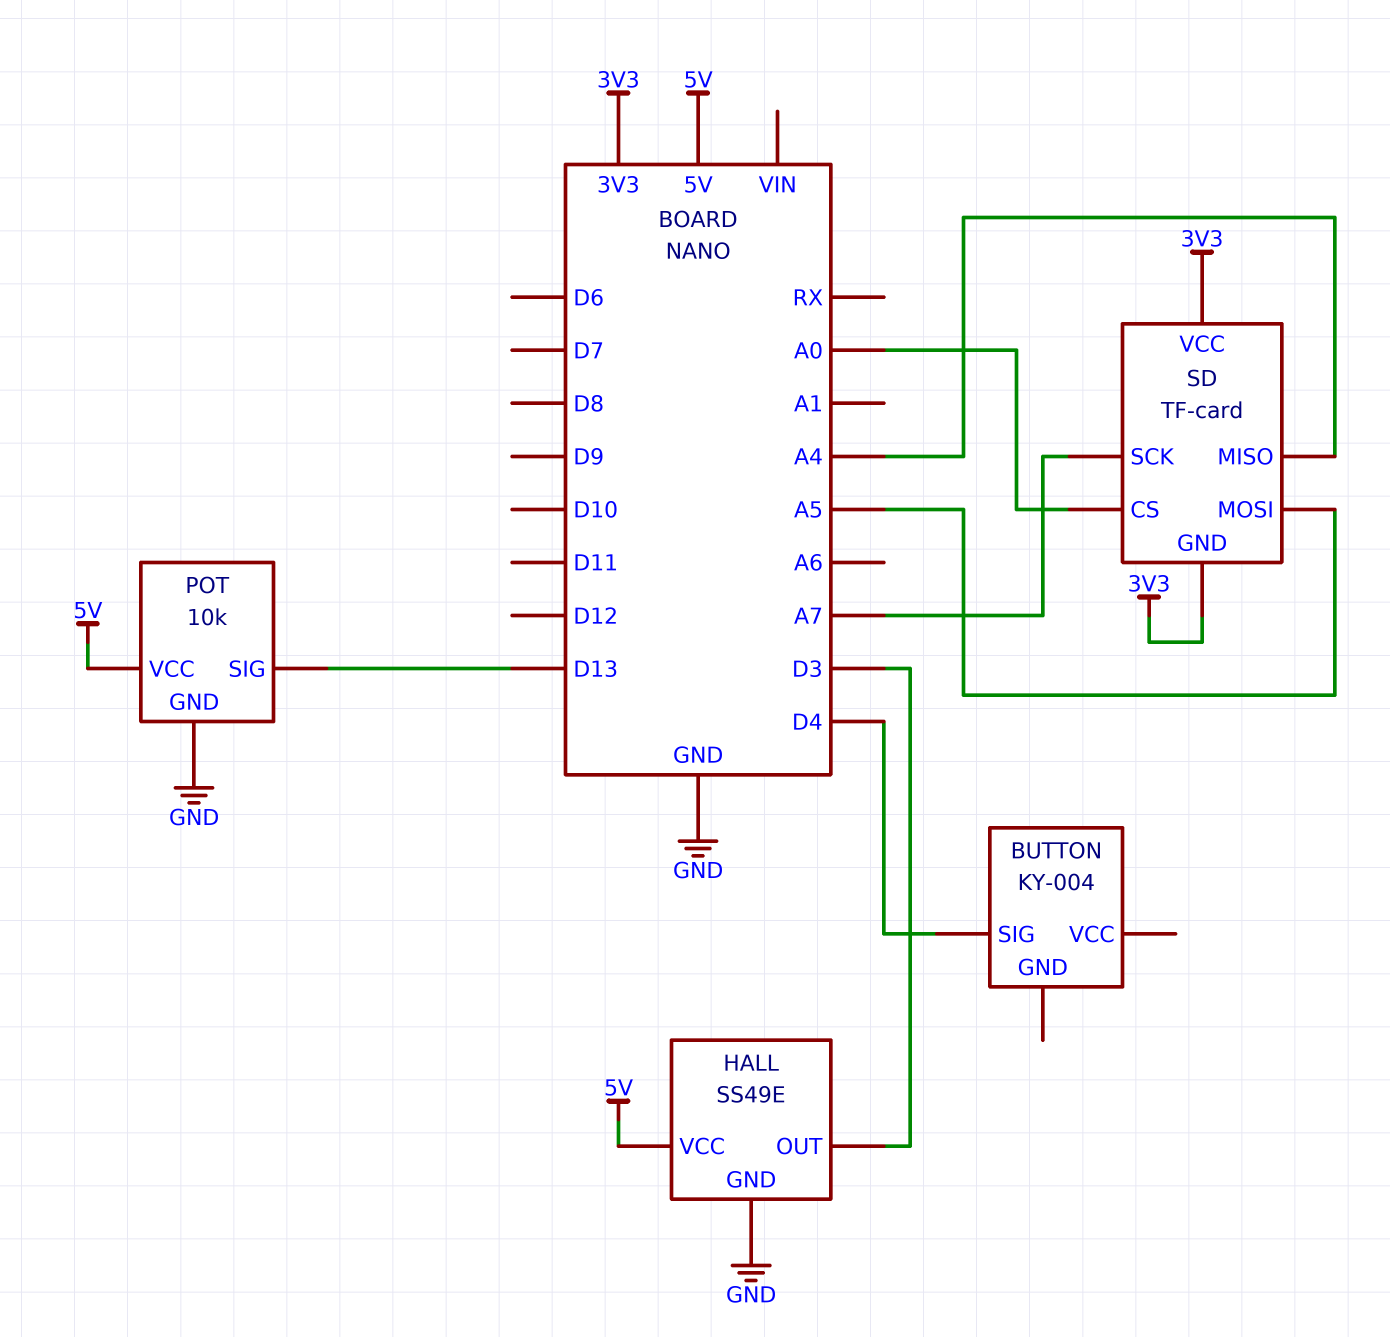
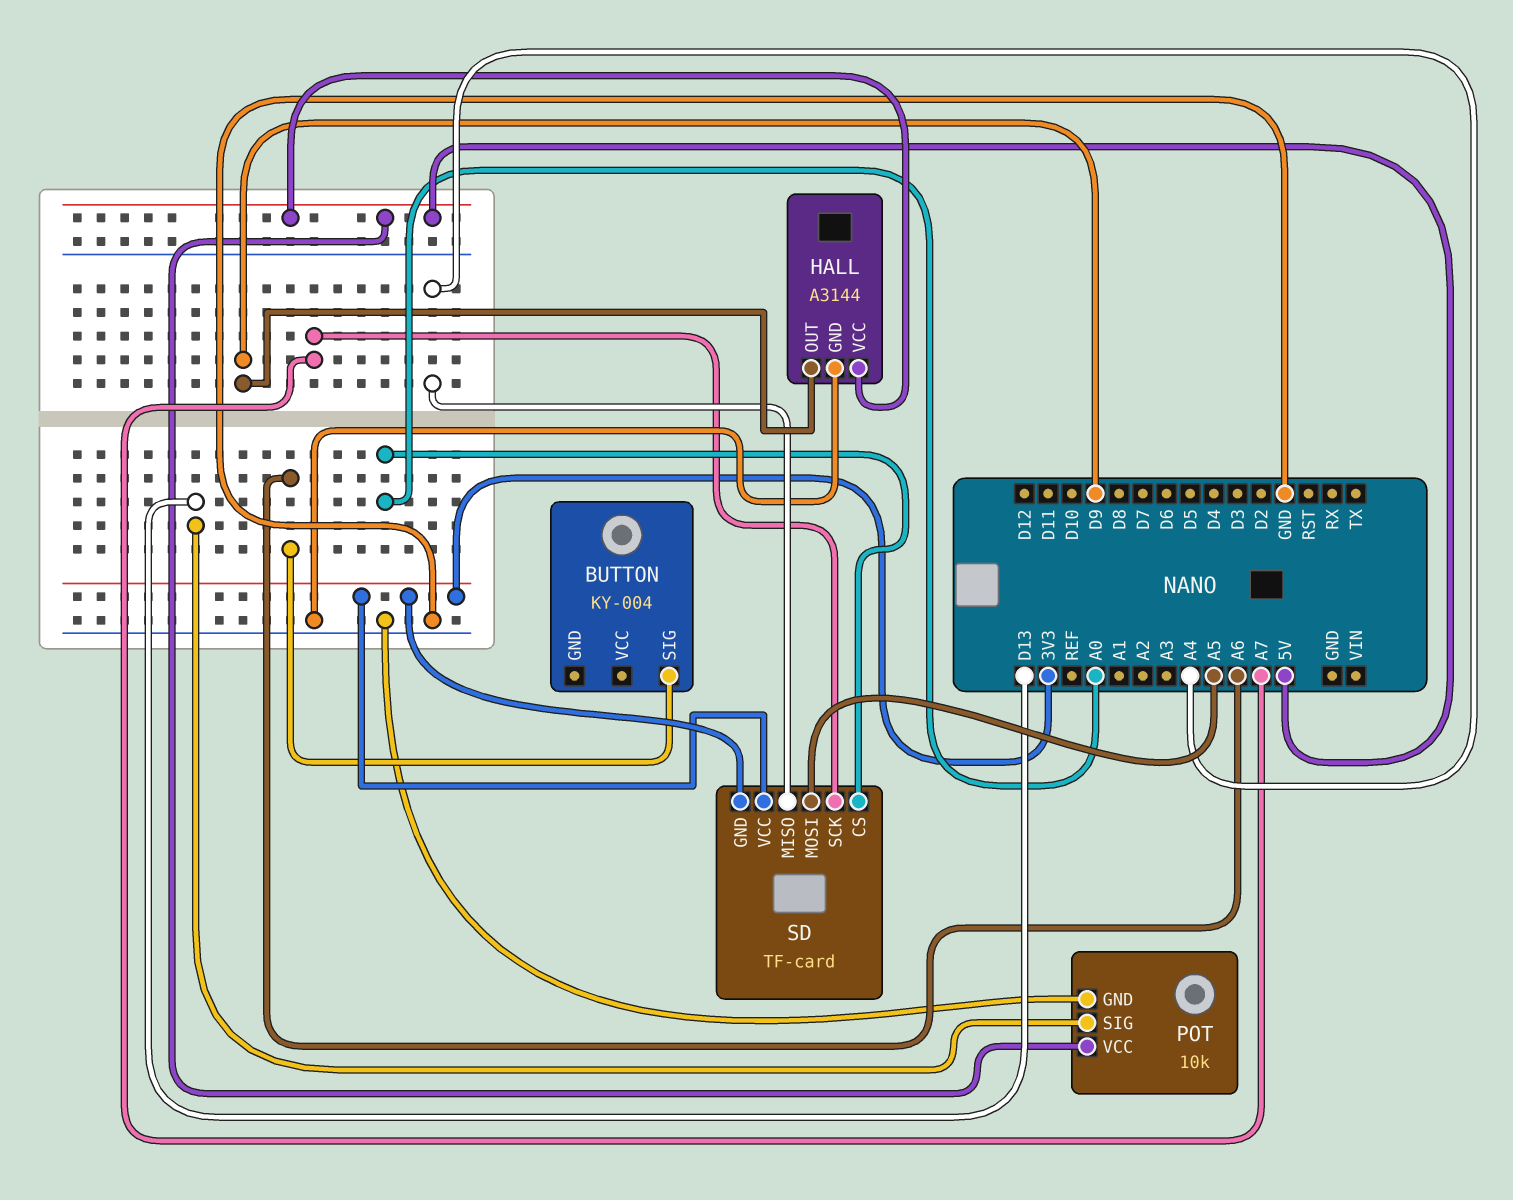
BUTTON pin SIG: D4 -> A6
HALL: SS49E -> A3144
HALL pin OUT: D3 -> D9

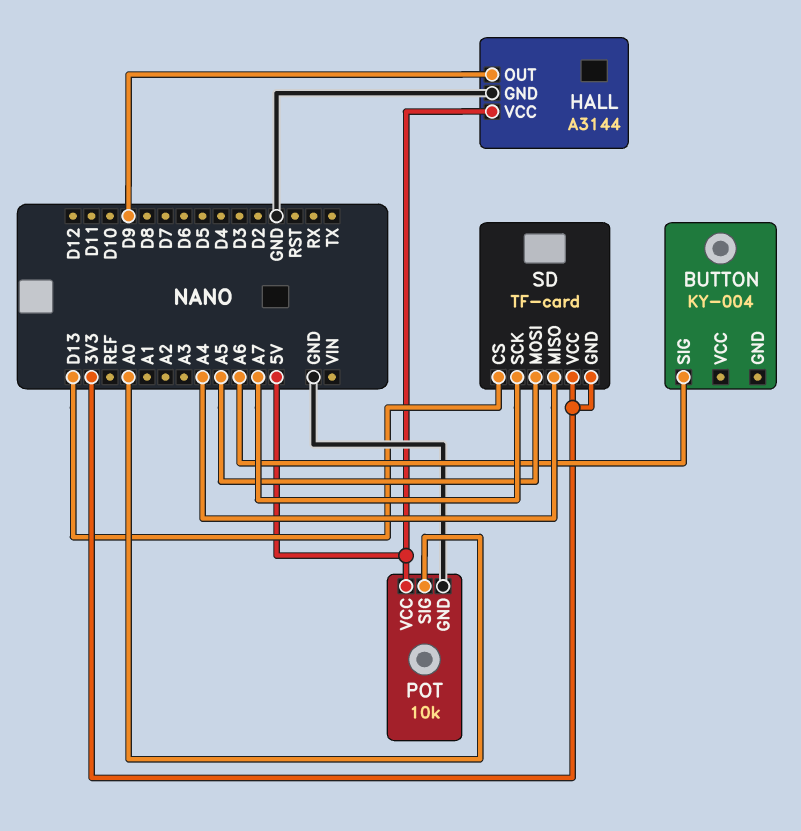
POT pin SIG: D13 -> A0
SD pin CS: A0 -> D13

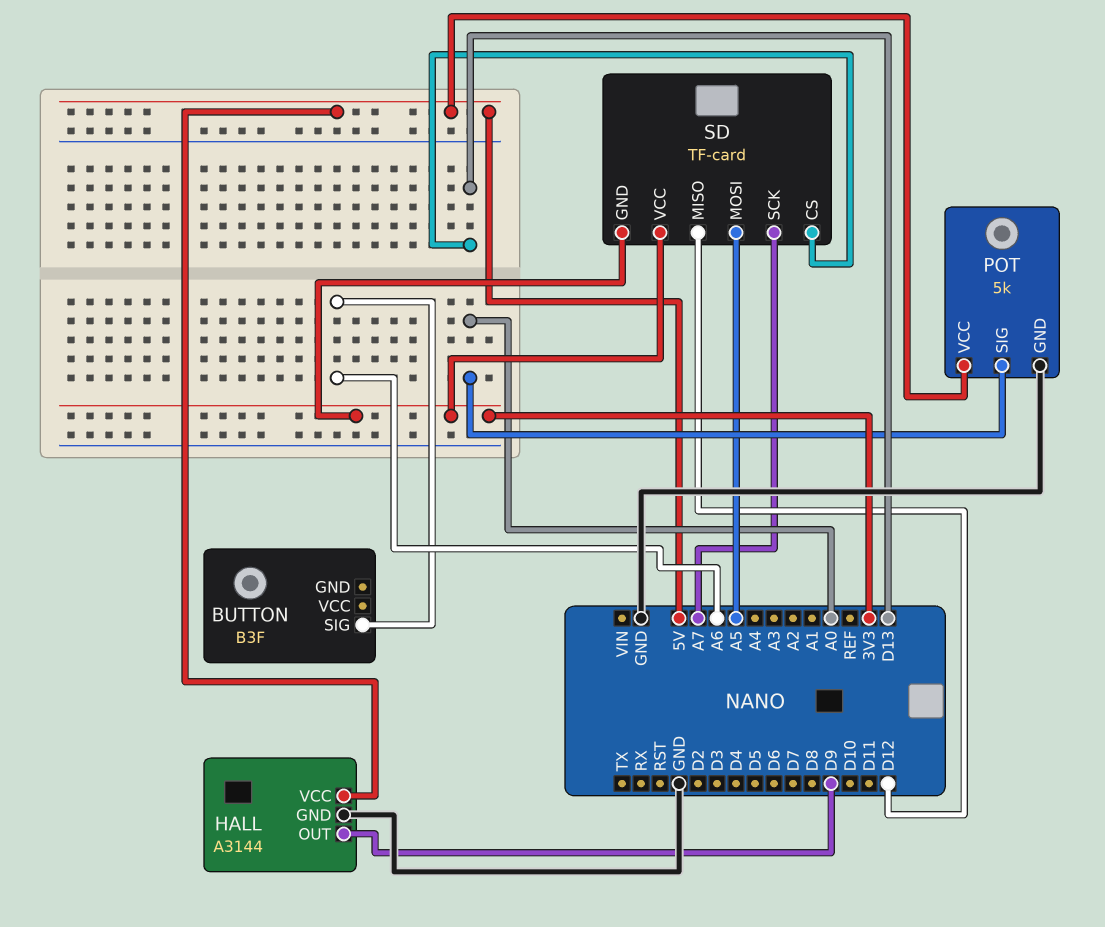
BUTTON: KY-004 -> B3F
POT: 10k -> 5k
SD pin MISO: A4 -> D12

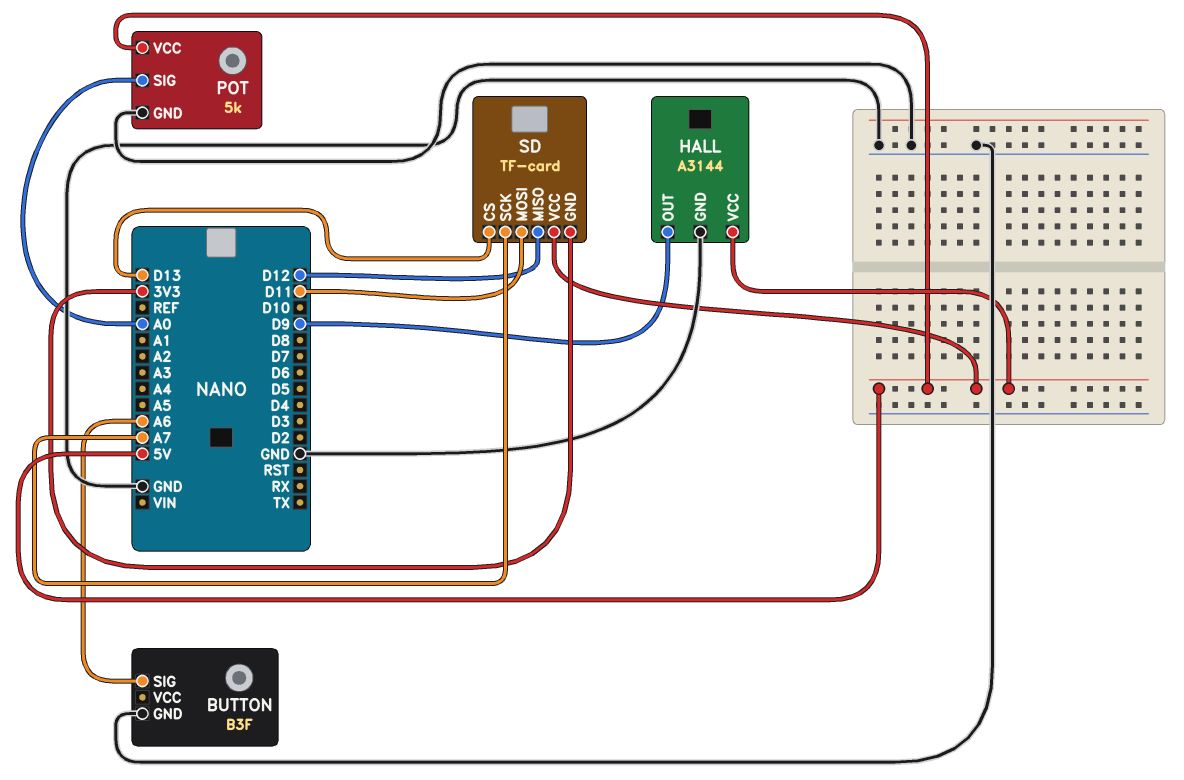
BUTTON pin GND: none -> GND
SD pin MOSI: A5 -> D11
SD pin VCC: 3V3 -> 5V

